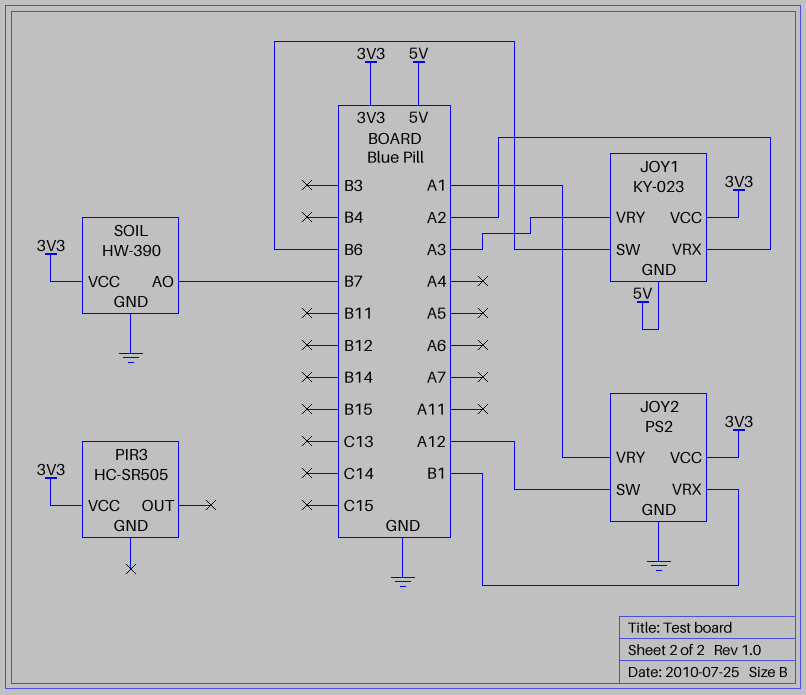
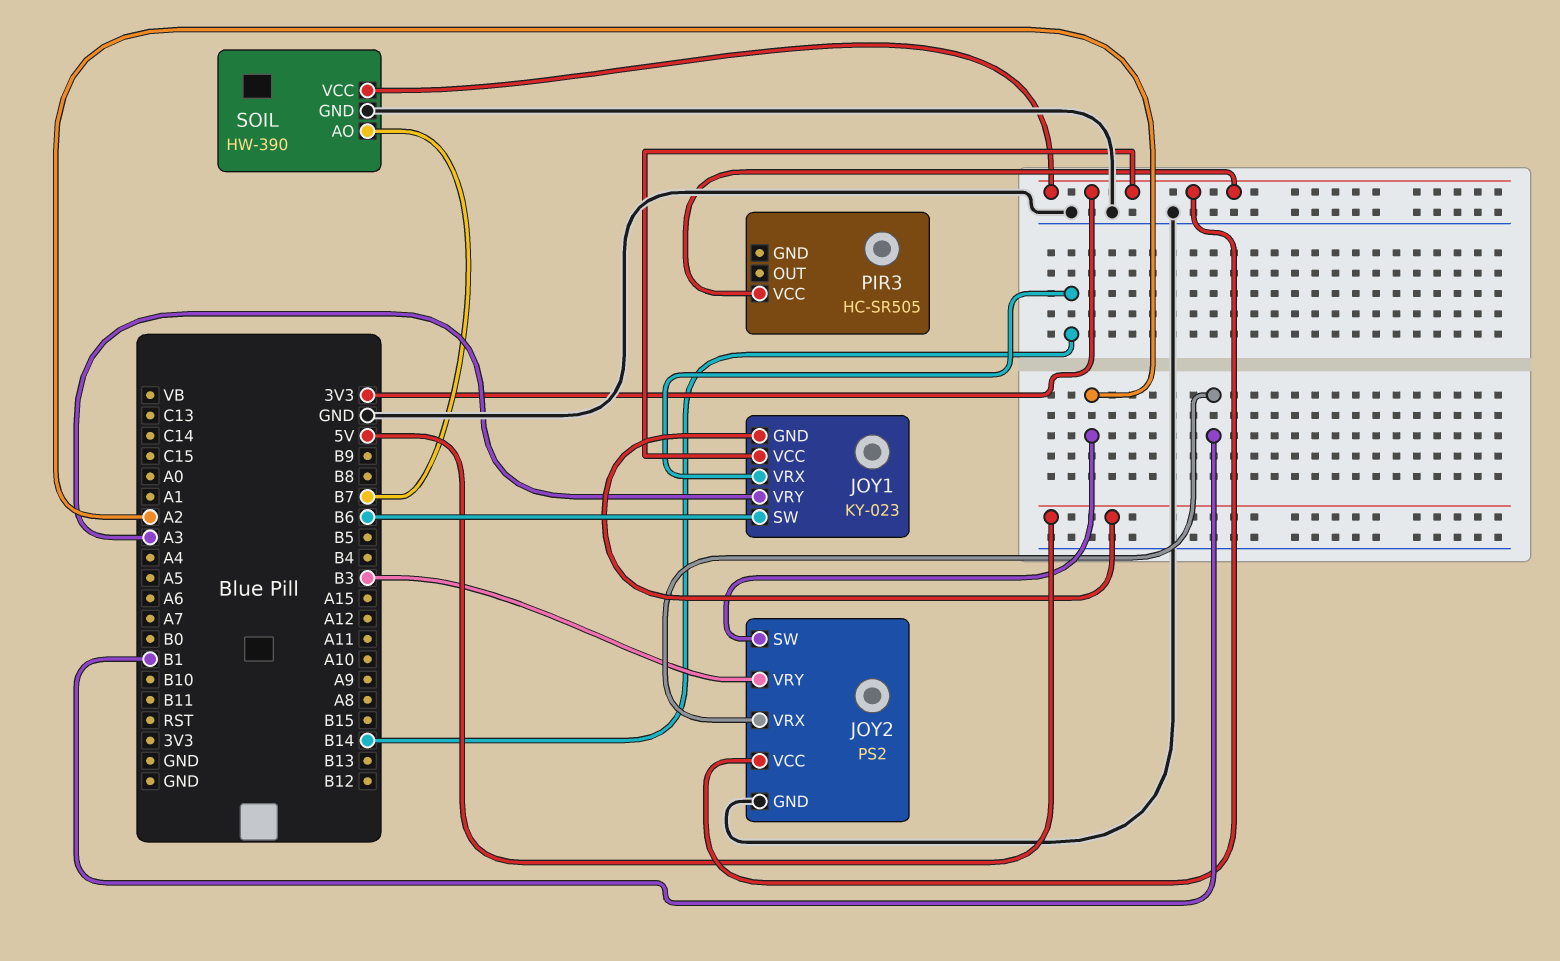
JOY1 pin VRX: A2 -> B14
JOY2 pin SW: A12 -> A2
JOY2 pin VRY: A1 -> B3

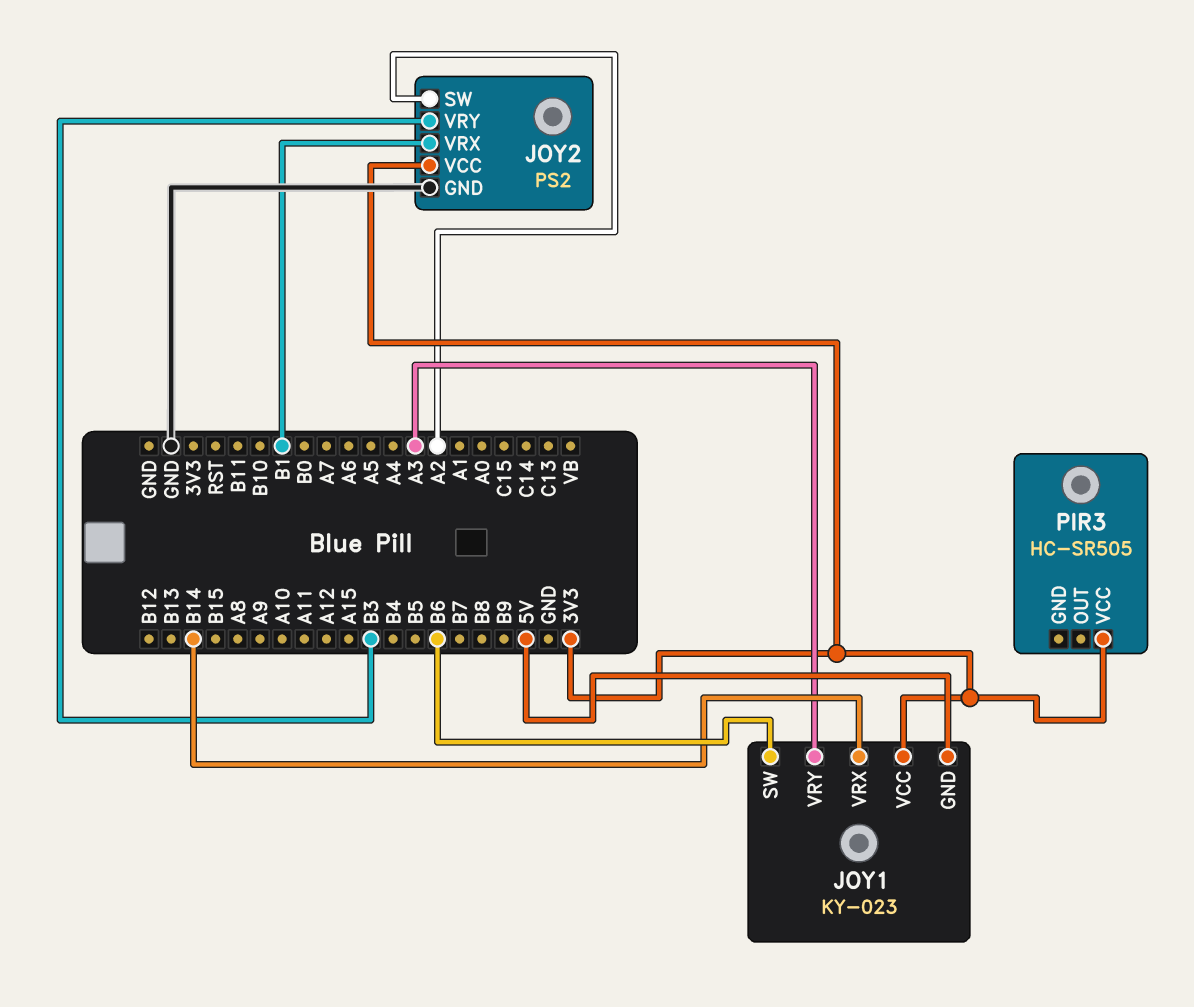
SOIL: HW-390 -> none
SOIL pin AO: B7 -> none
SOIL pin GND: GND -> none
SOIL pin VCC: 3V3 -> none

